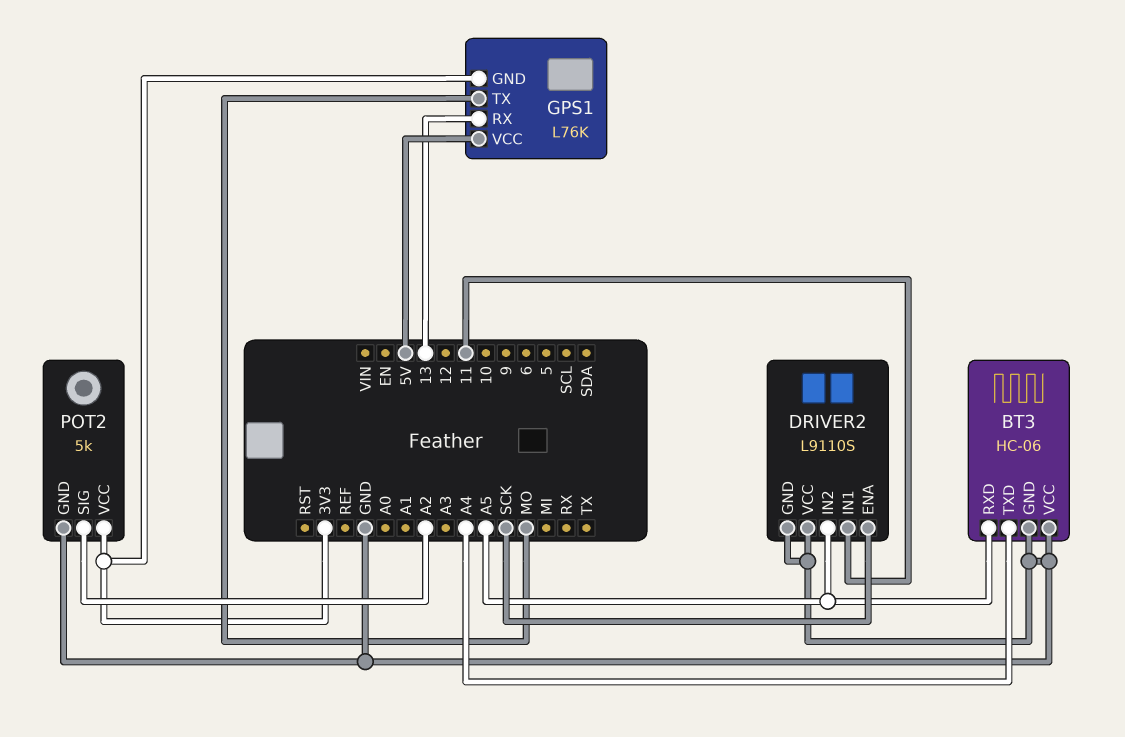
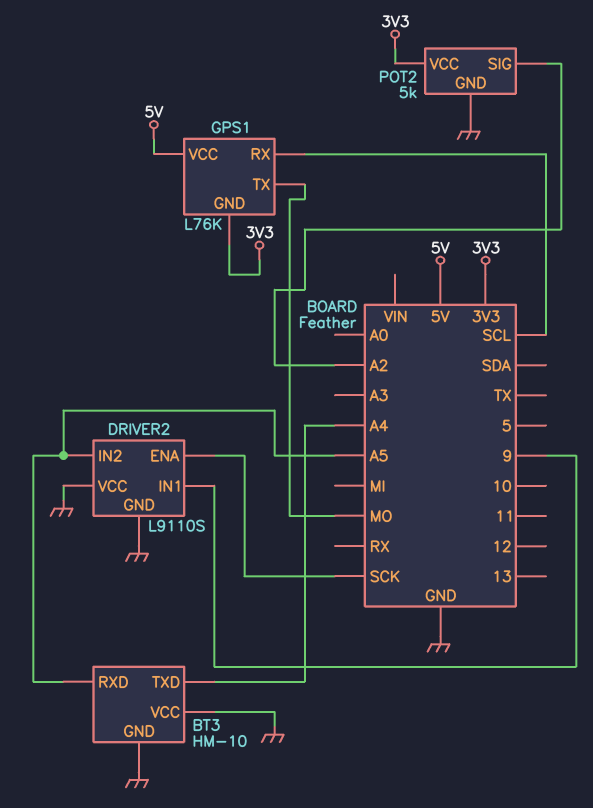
BT3: HC-06 -> HM-10
DRIVER2 pin IN1: 11 -> 9
GPS1 pin RX: 13 -> SCL

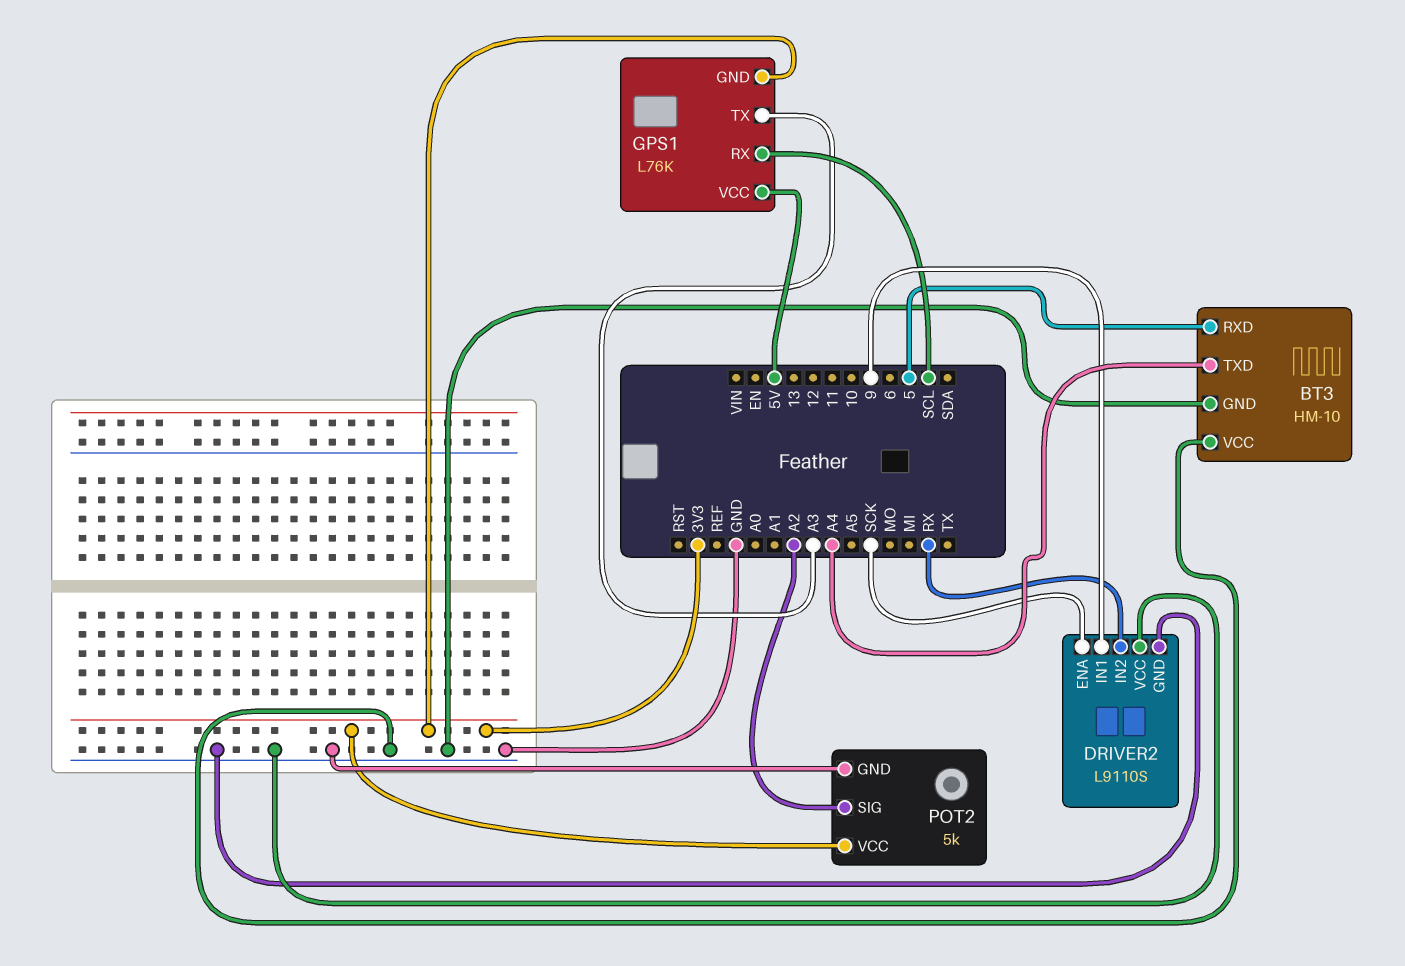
BT3 pin RXD: A5 -> 5
DRIVER2 pin IN2: A5 -> RX
GPS1 pin TX: MO -> A3

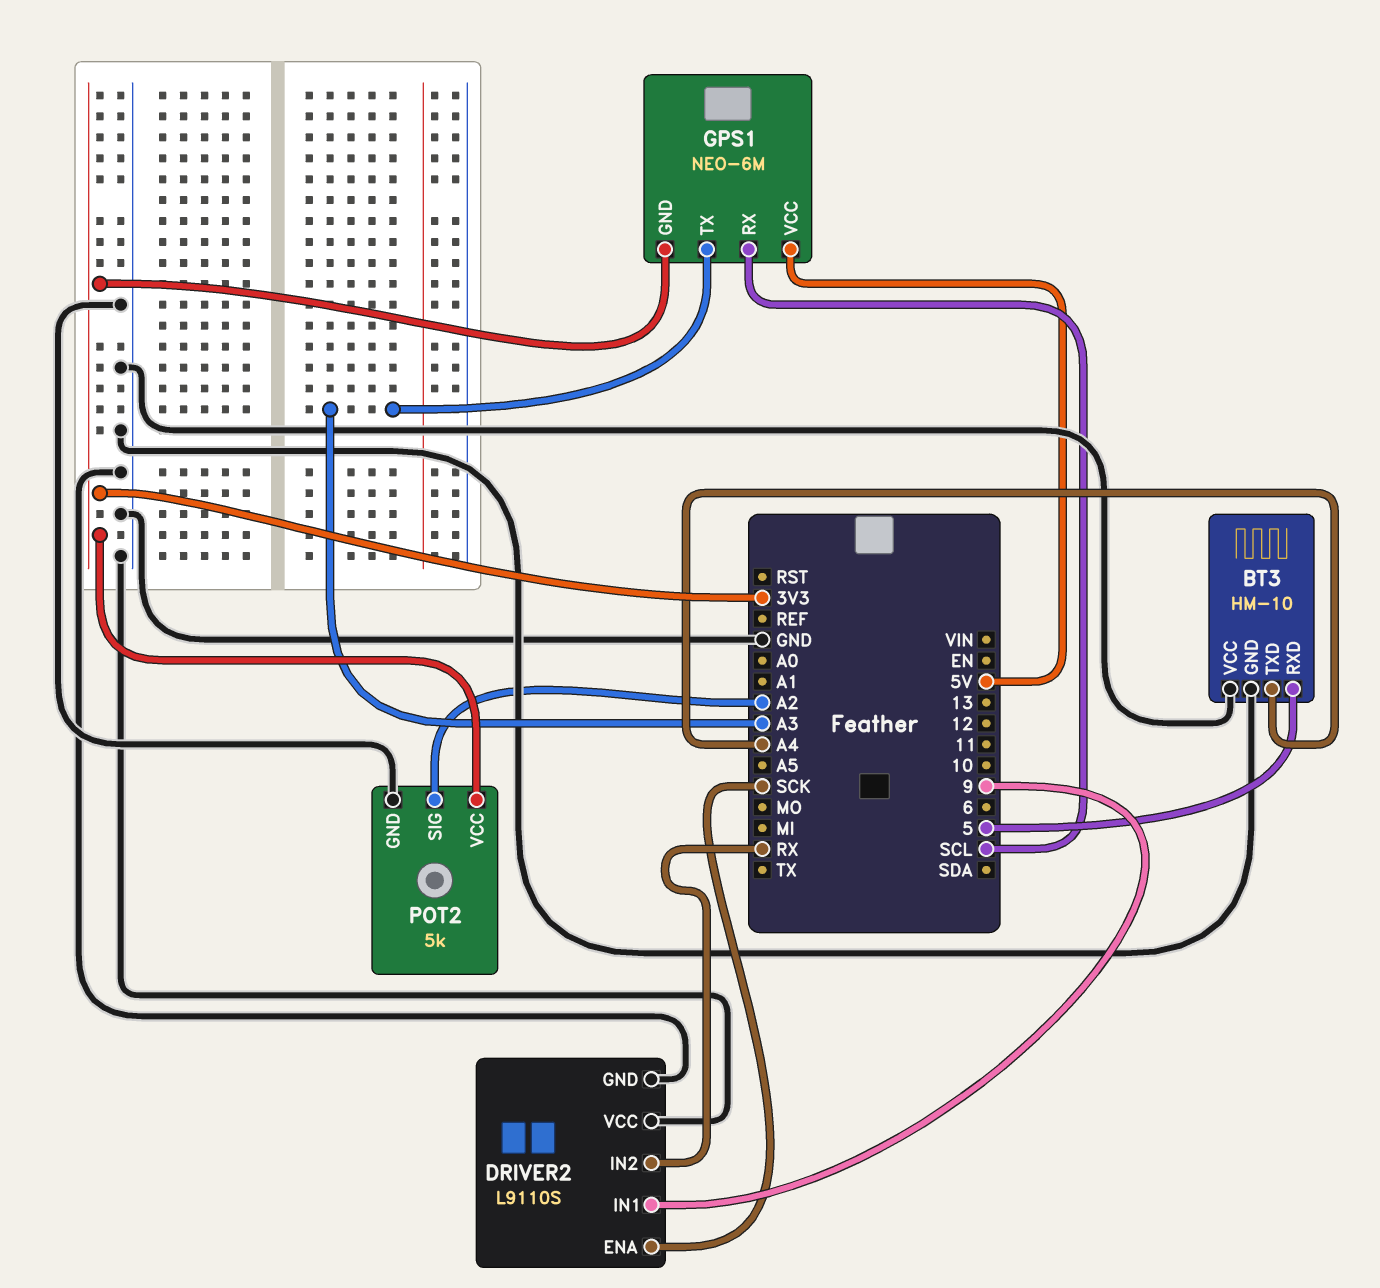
GPS1: L76K -> NEO-6M

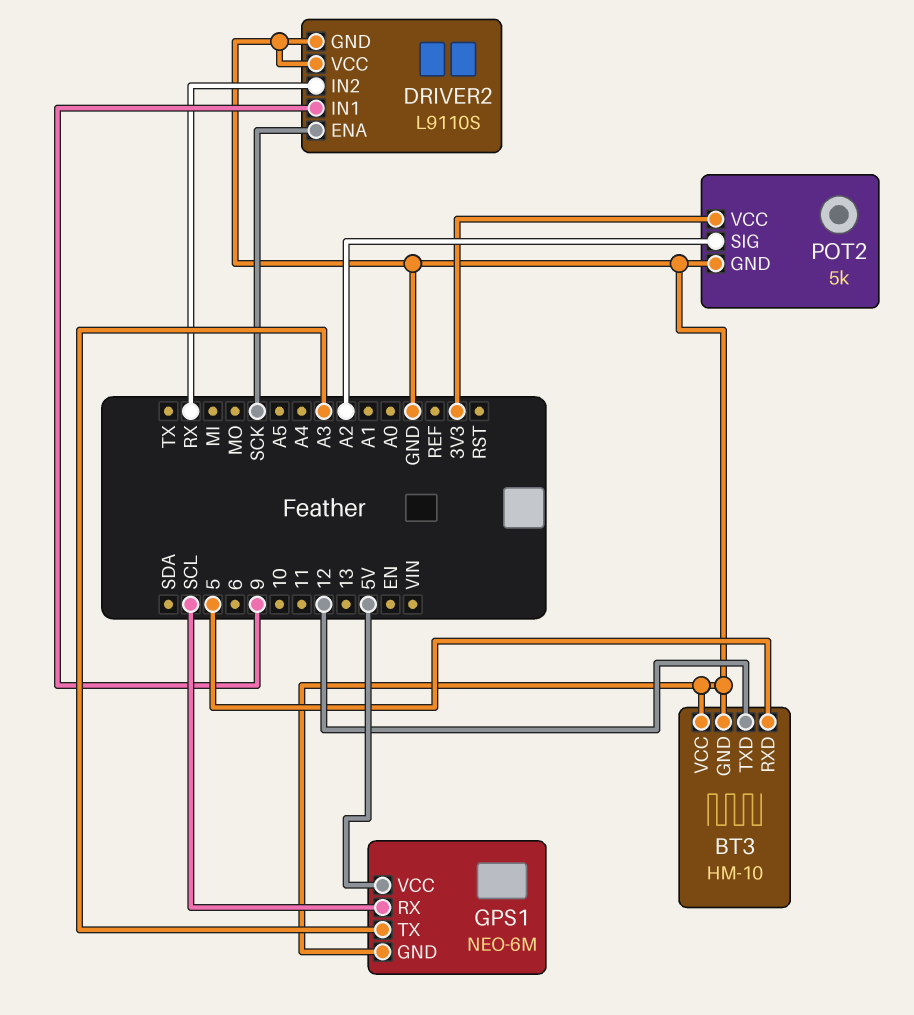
BT3 pin TXD: A4 -> 12
GPS1 pin GND: 3V3 -> GND

